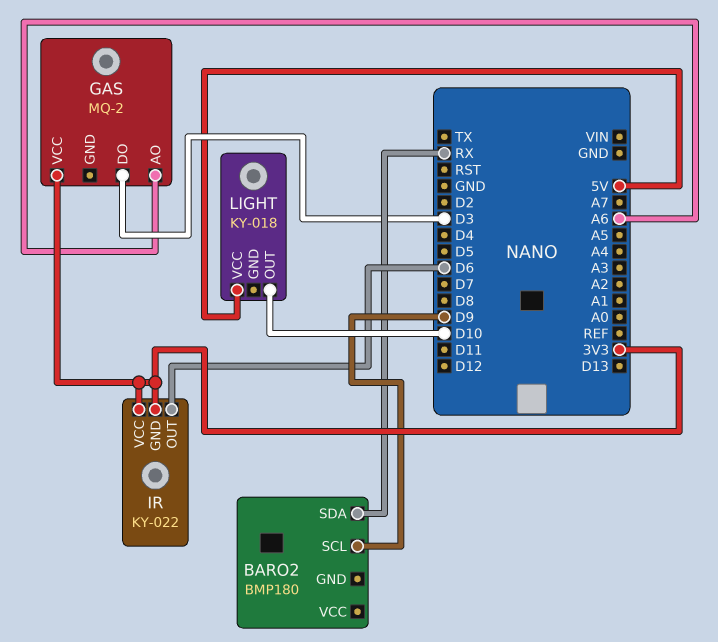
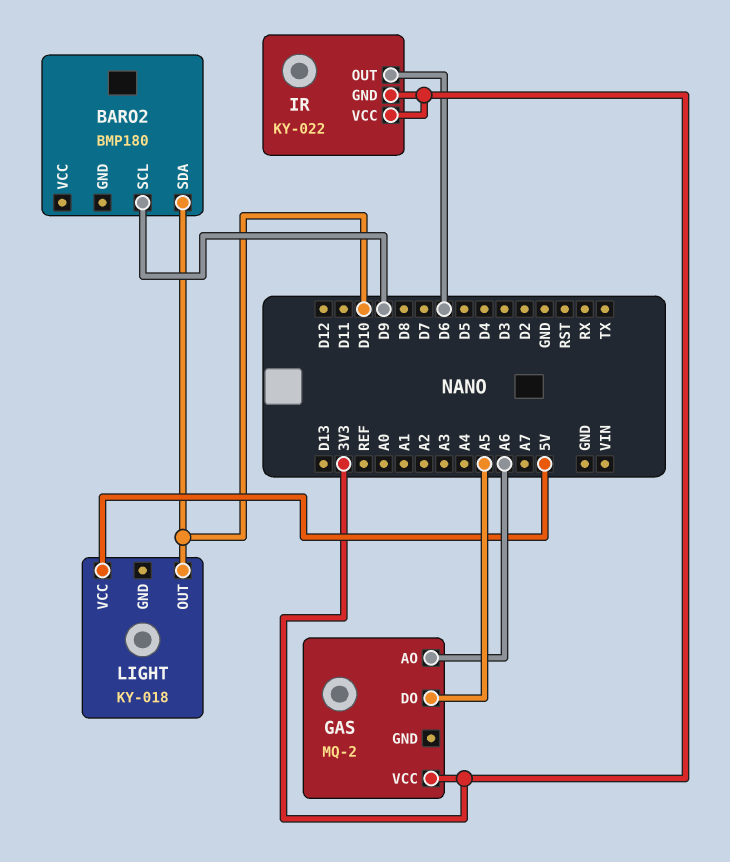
BARO2 pin SDA: RX -> D10
GAS pin DO: D3 -> A5

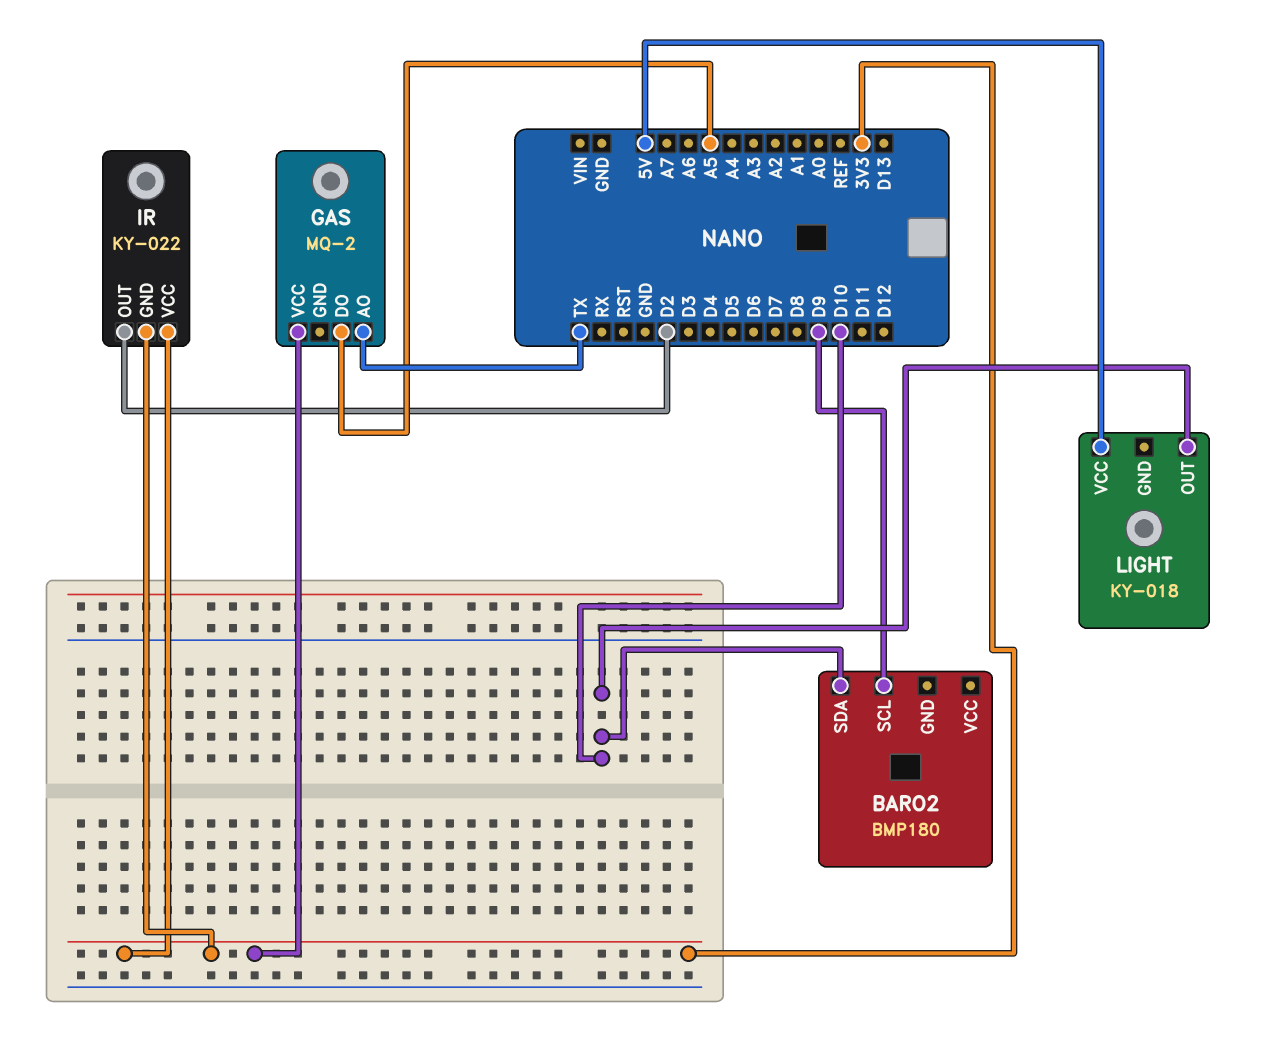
GAS pin AO: A6 -> TX
IR pin OUT: D6 -> D2

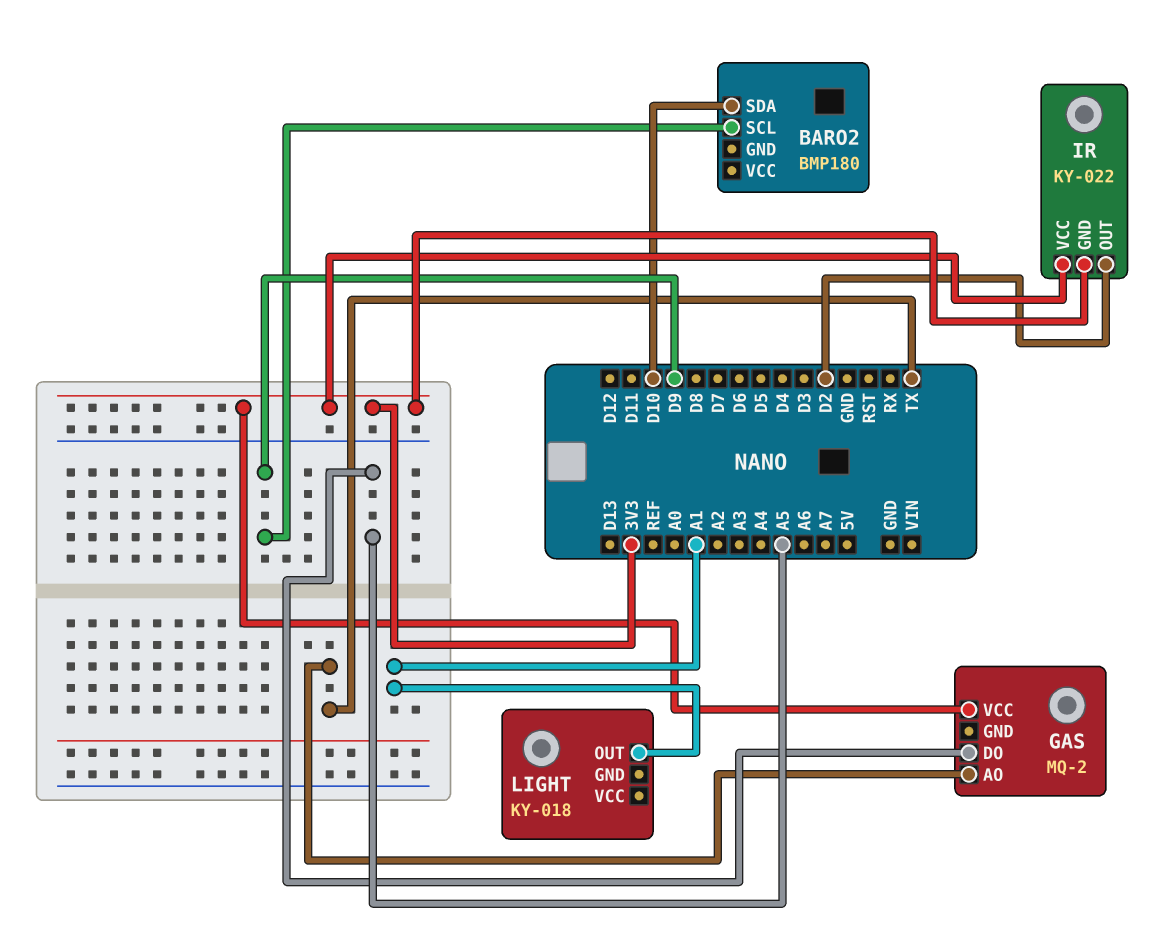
LIGHT pin OUT: D10 -> A1
LIGHT pin VCC: 5V -> none

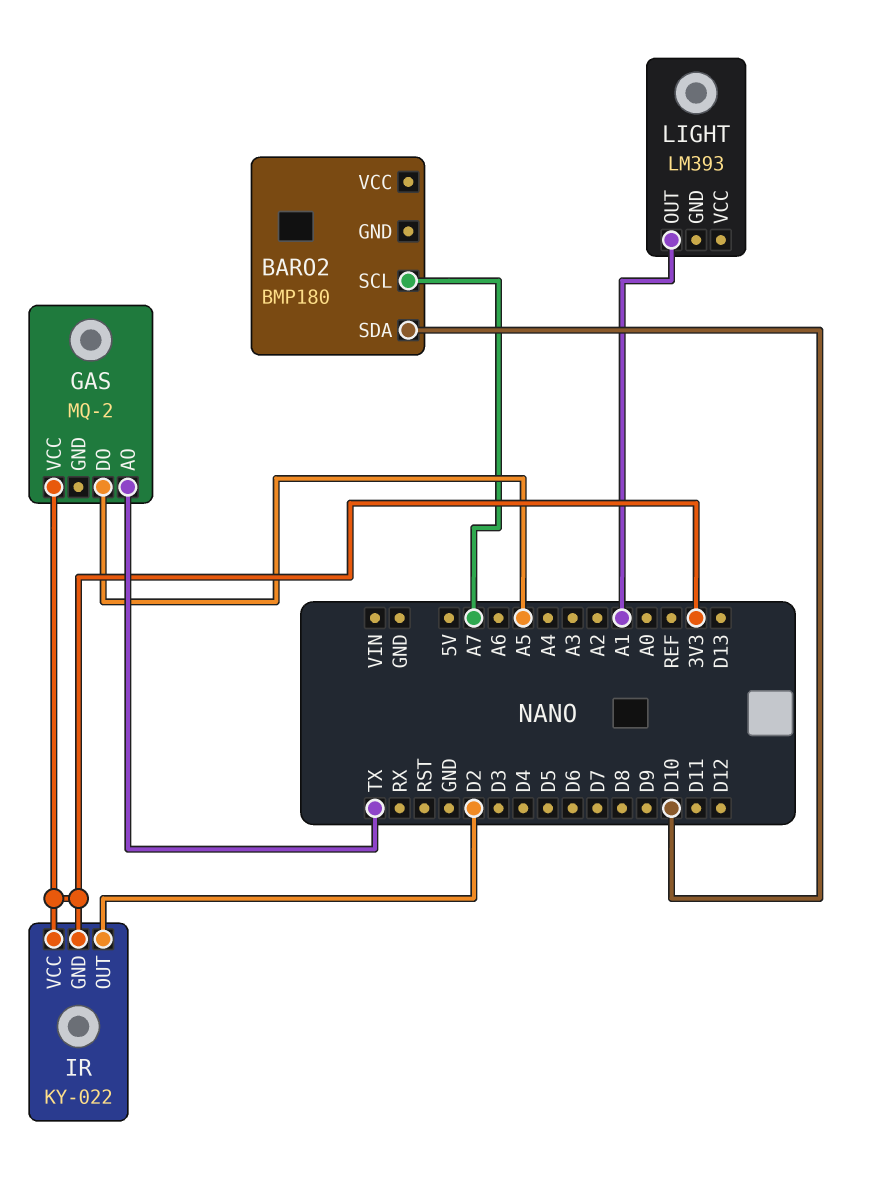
BARO2 pin SCL: D9 -> A7
LIGHT: KY-018 -> LM393

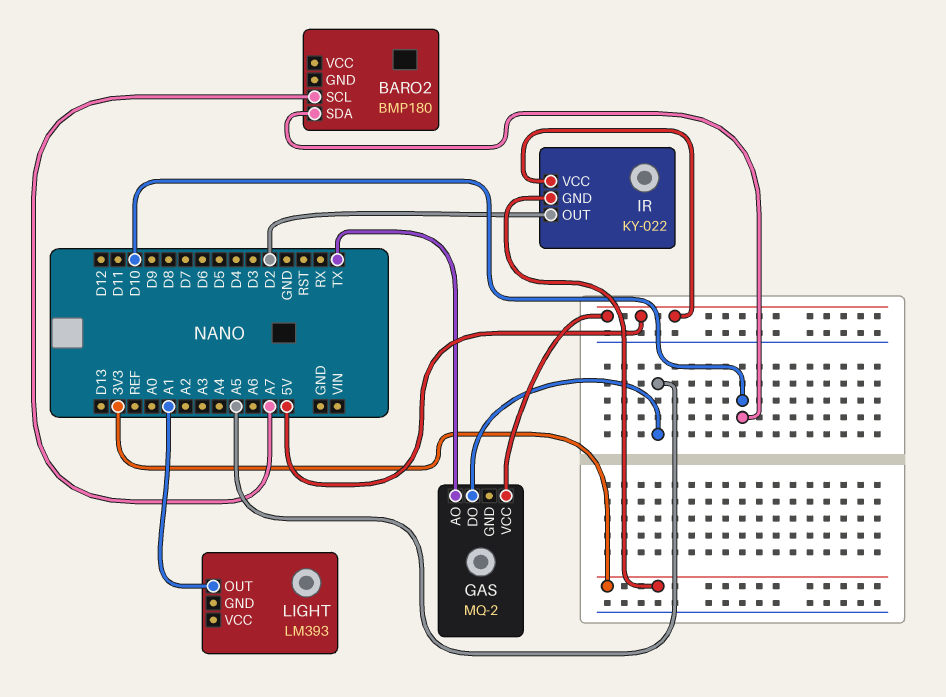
GAS pin VCC: 3V3 -> 5V
IR pin VCC: 3V3 -> 5V

